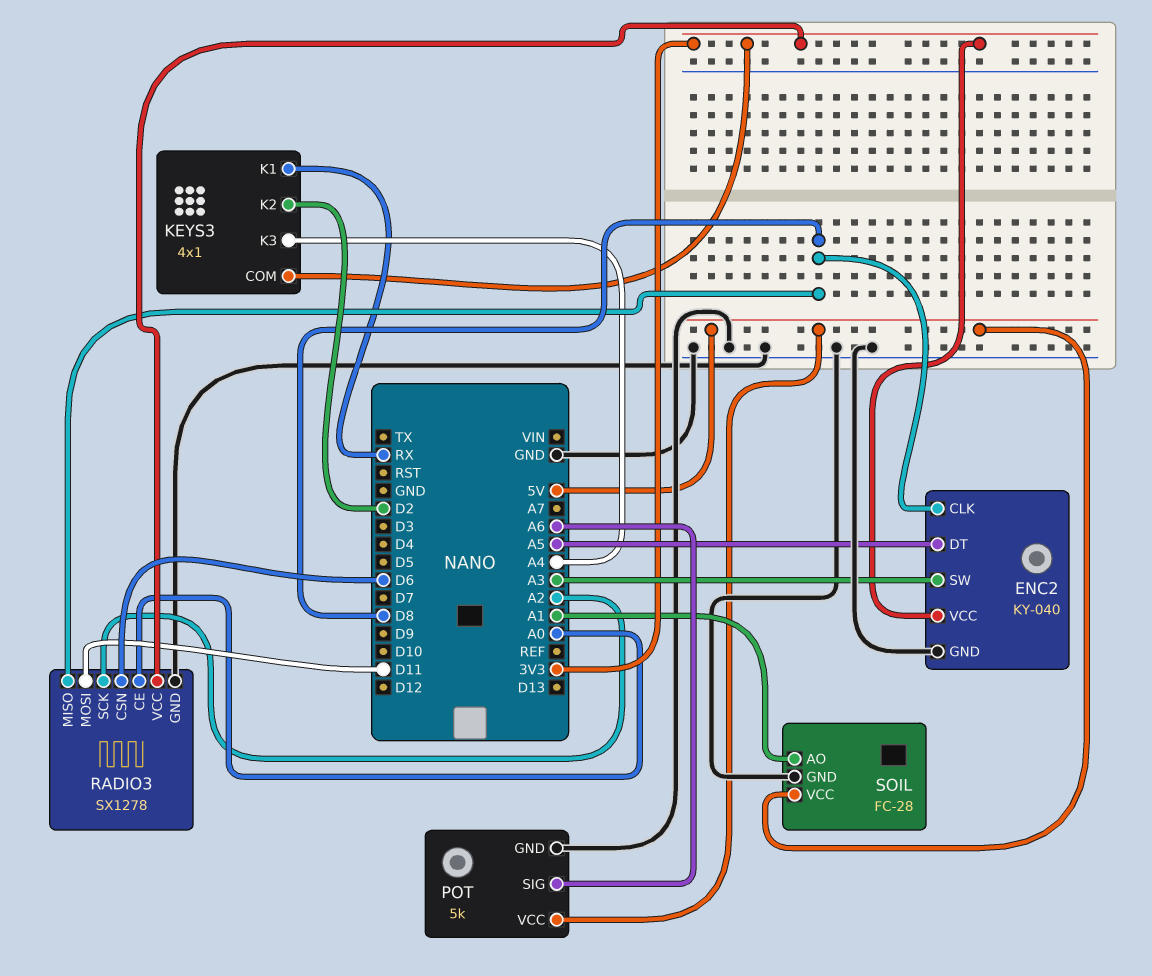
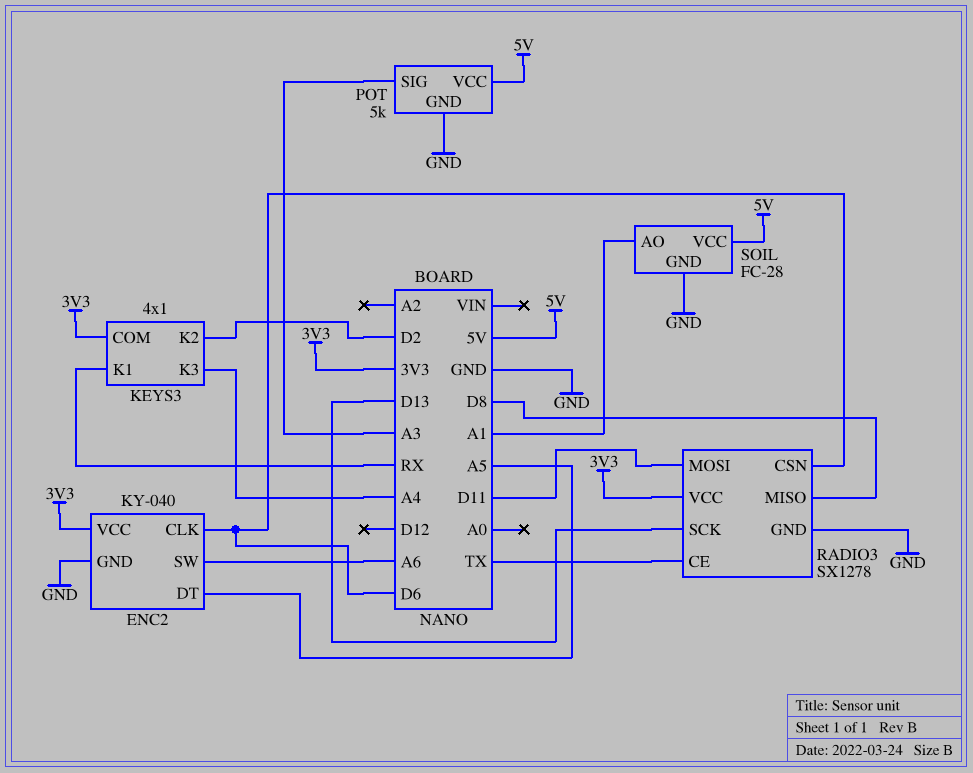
ENC2 pin CLK: D8 -> D6
ENC2 pin SW: A3 -> A6
POT pin SIG: A6 -> A3
RADIO3 pin CE: A0 -> TX
RADIO3 pin SCK: A2 -> D13

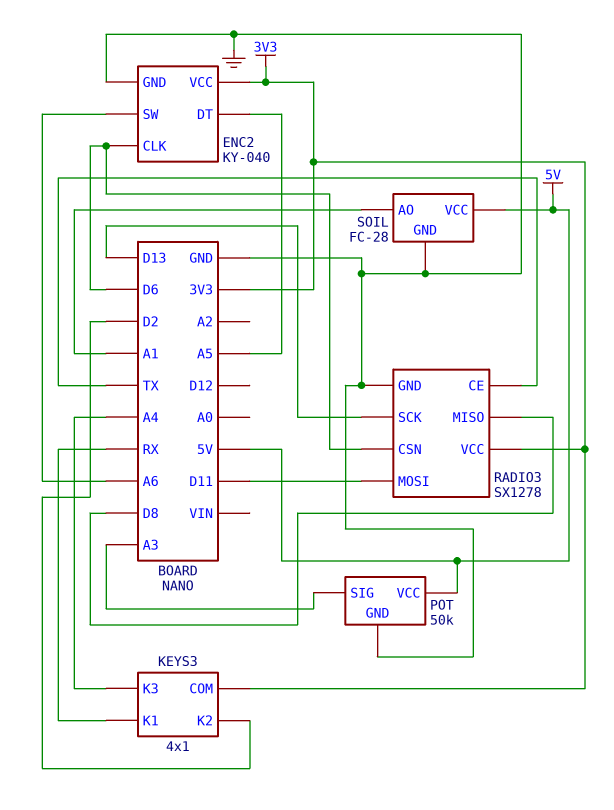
POT: 5k -> 50k

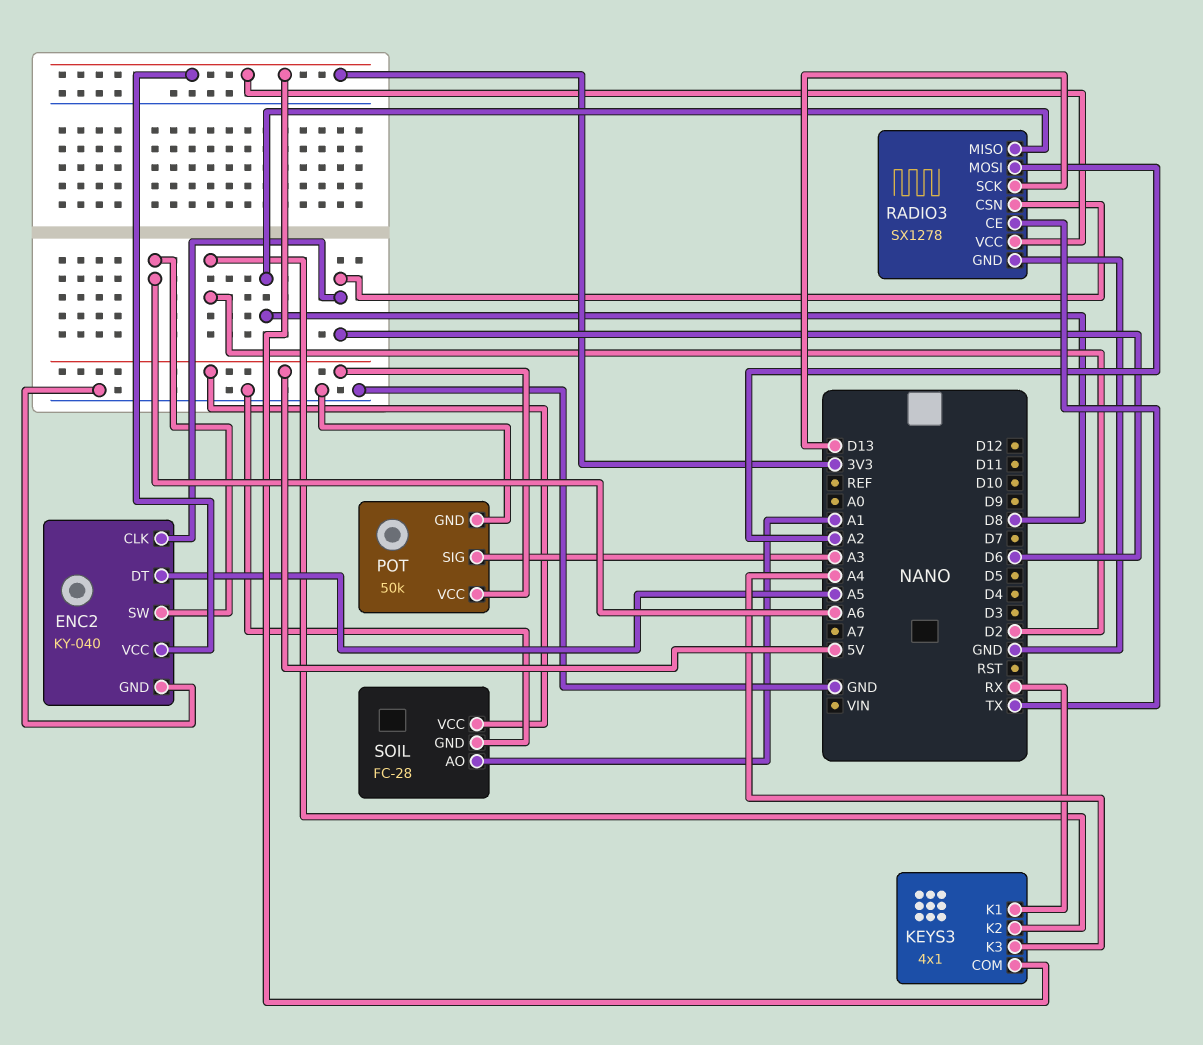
RADIO3 pin MOSI: D11 -> A2

